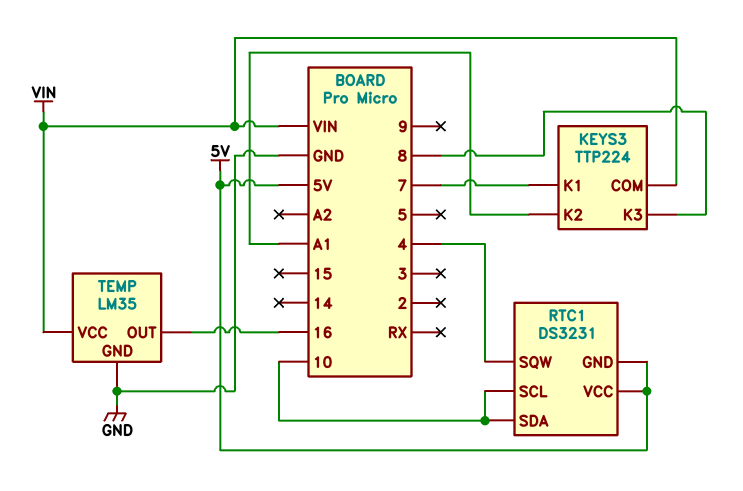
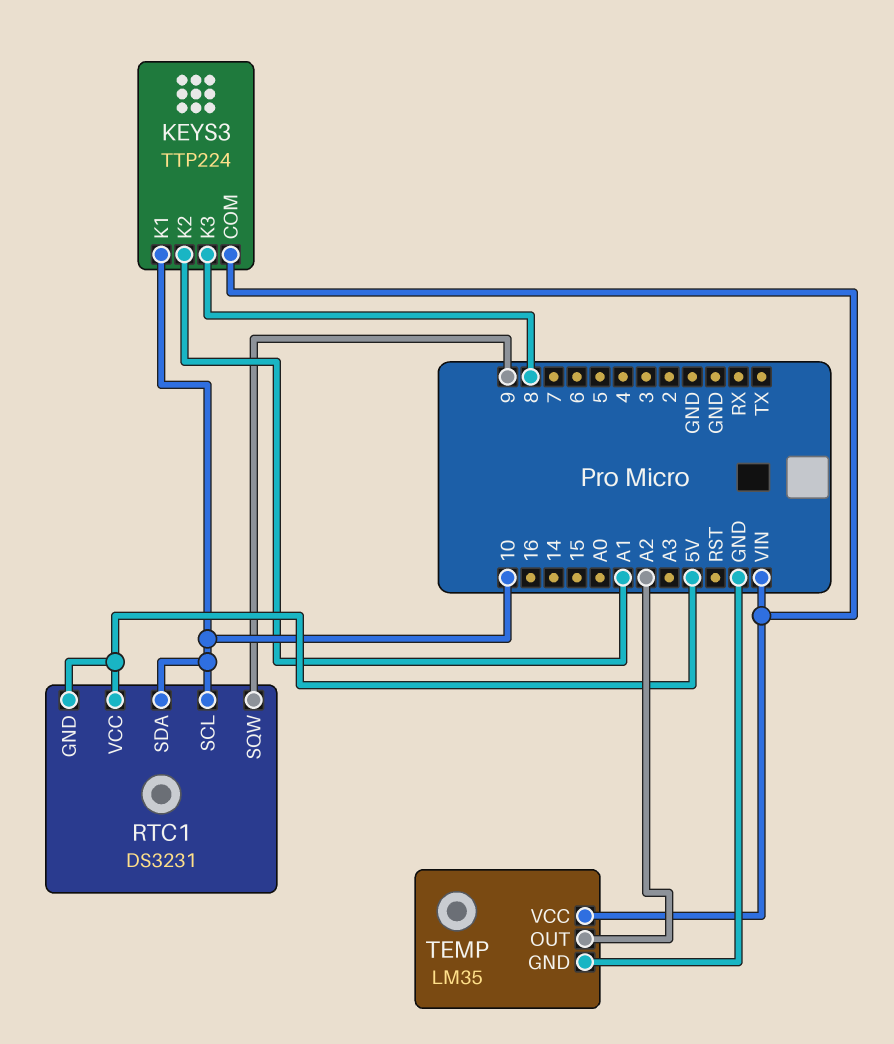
KEYS3 pin K1: 7 -> 10
RTC1 pin SQW: 4 -> 9
TEMP pin OUT: 16 -> A2

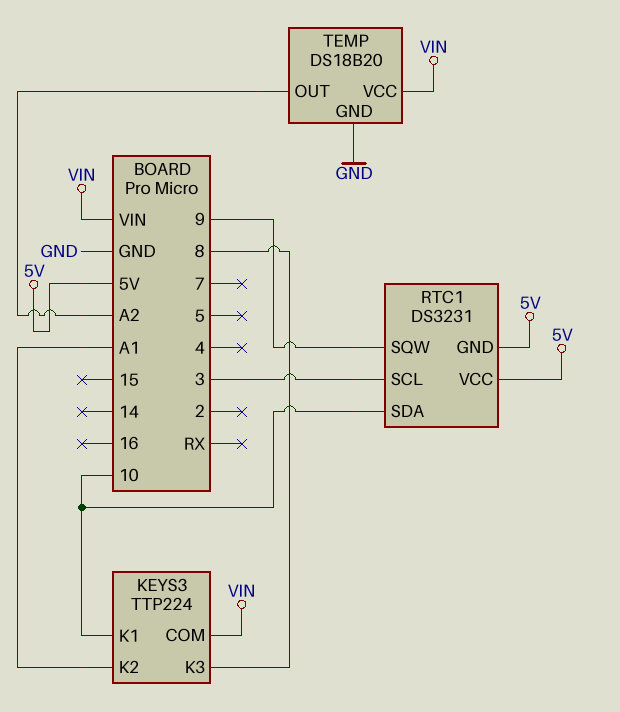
RTC1 pin SCL: 10 -> 3
TEMP: LM35 -> DS18B20

